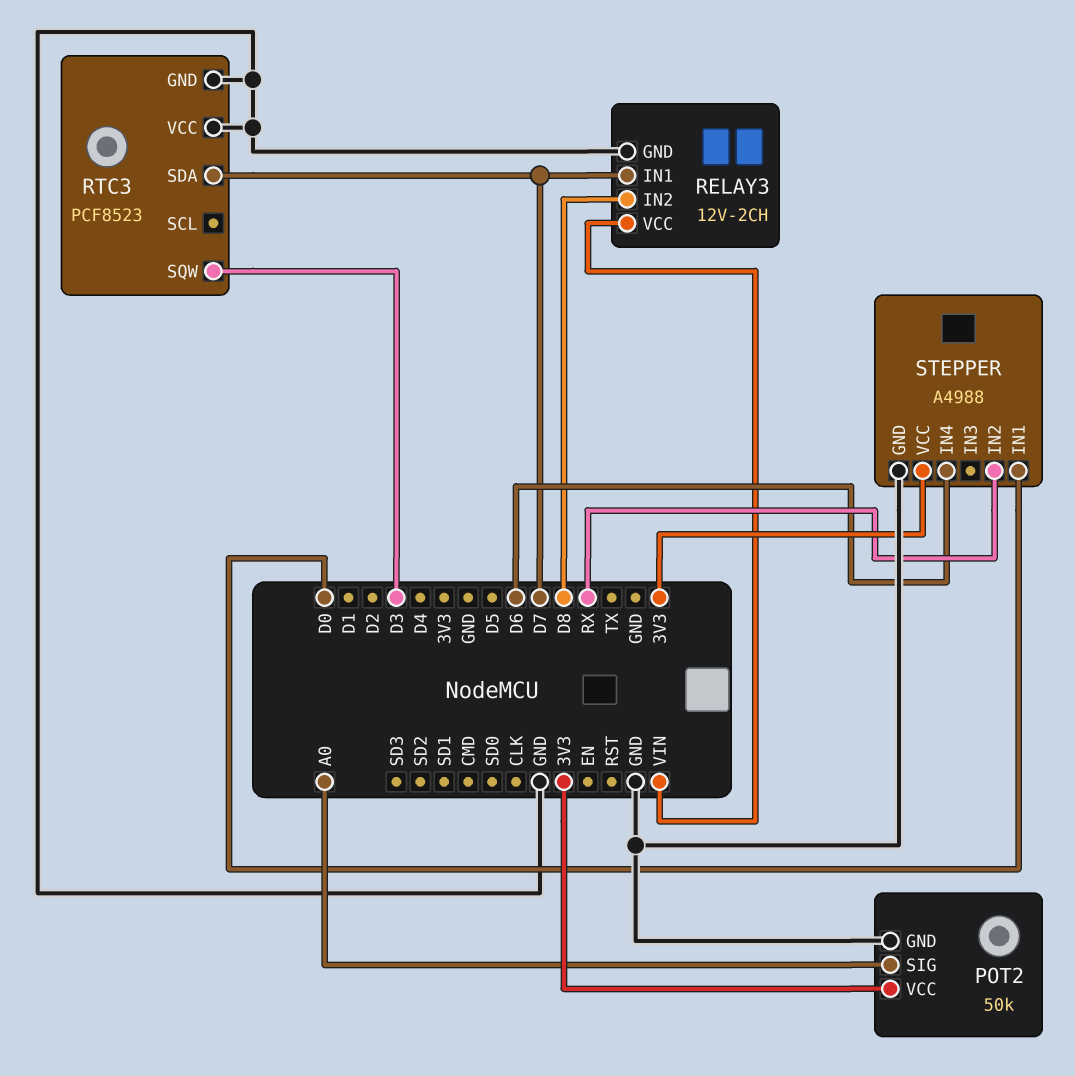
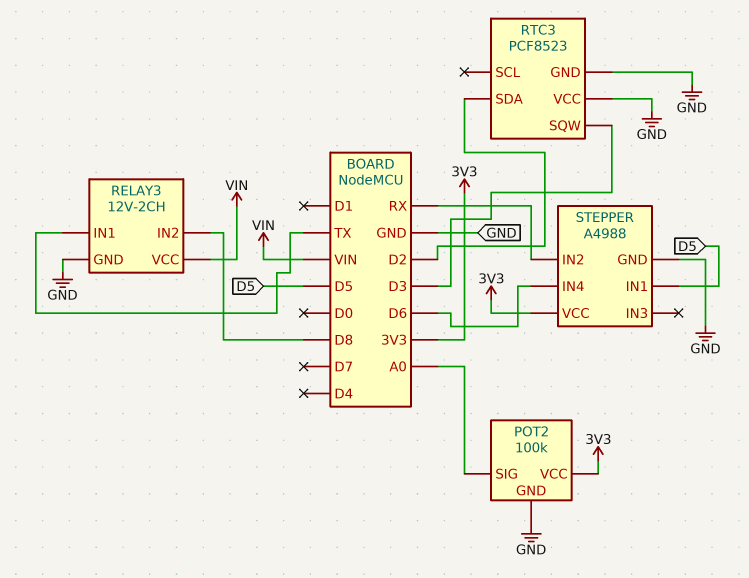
POT2: 50k -> 100k
RELAY3 pin IN1: D7 -> TX
RTC3 pin SDA: D7 -> D2
STEPPER pin IN1: D0 -> D5

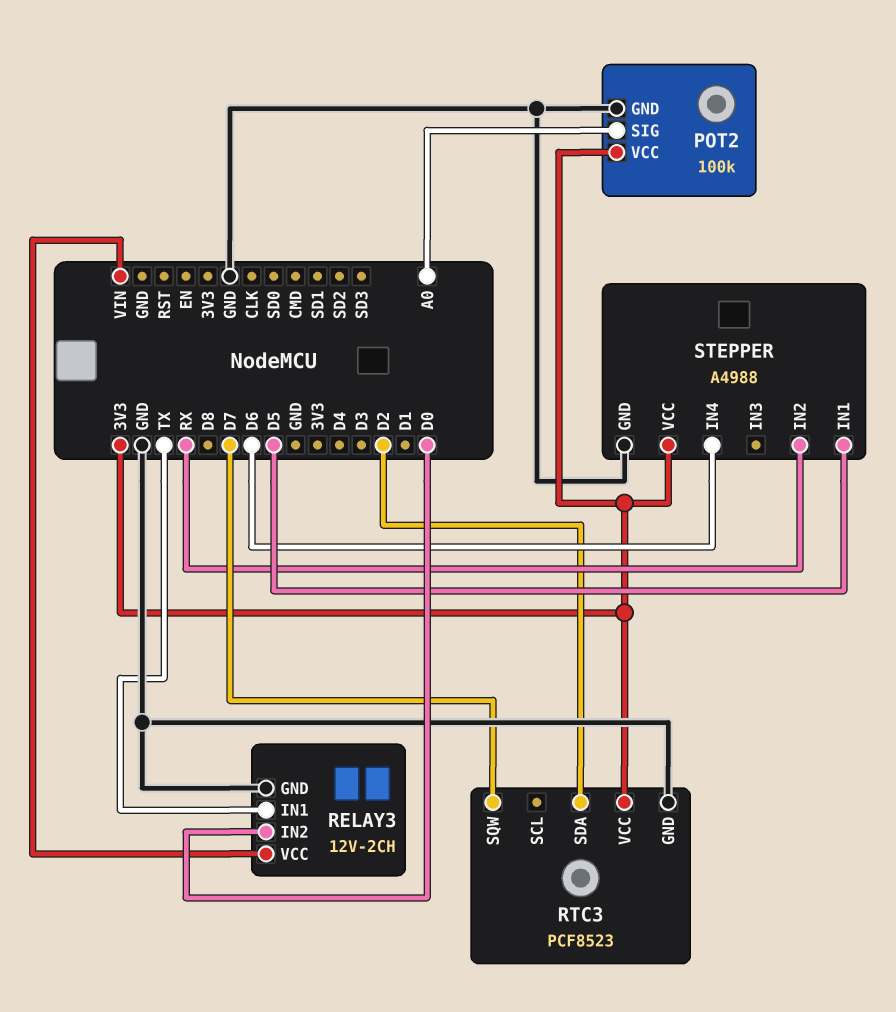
RELAY3 pin IN2: D8 -> D0
RTC3 pin SQW: D3 -> D7
RTC3 pin VCC: GND -> 3V3

